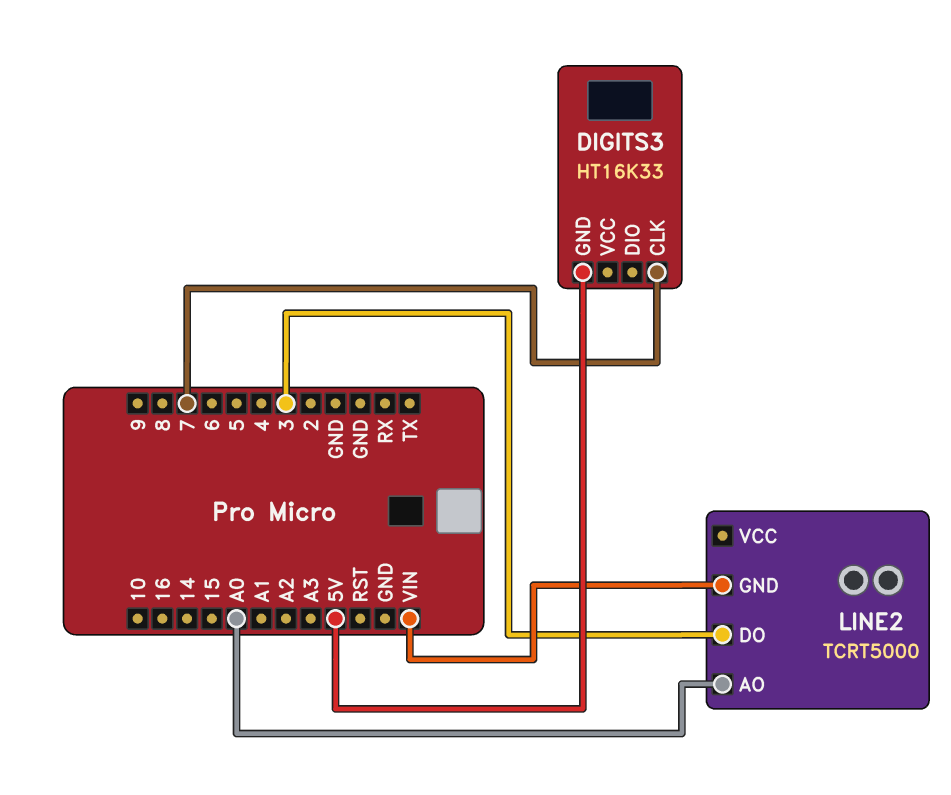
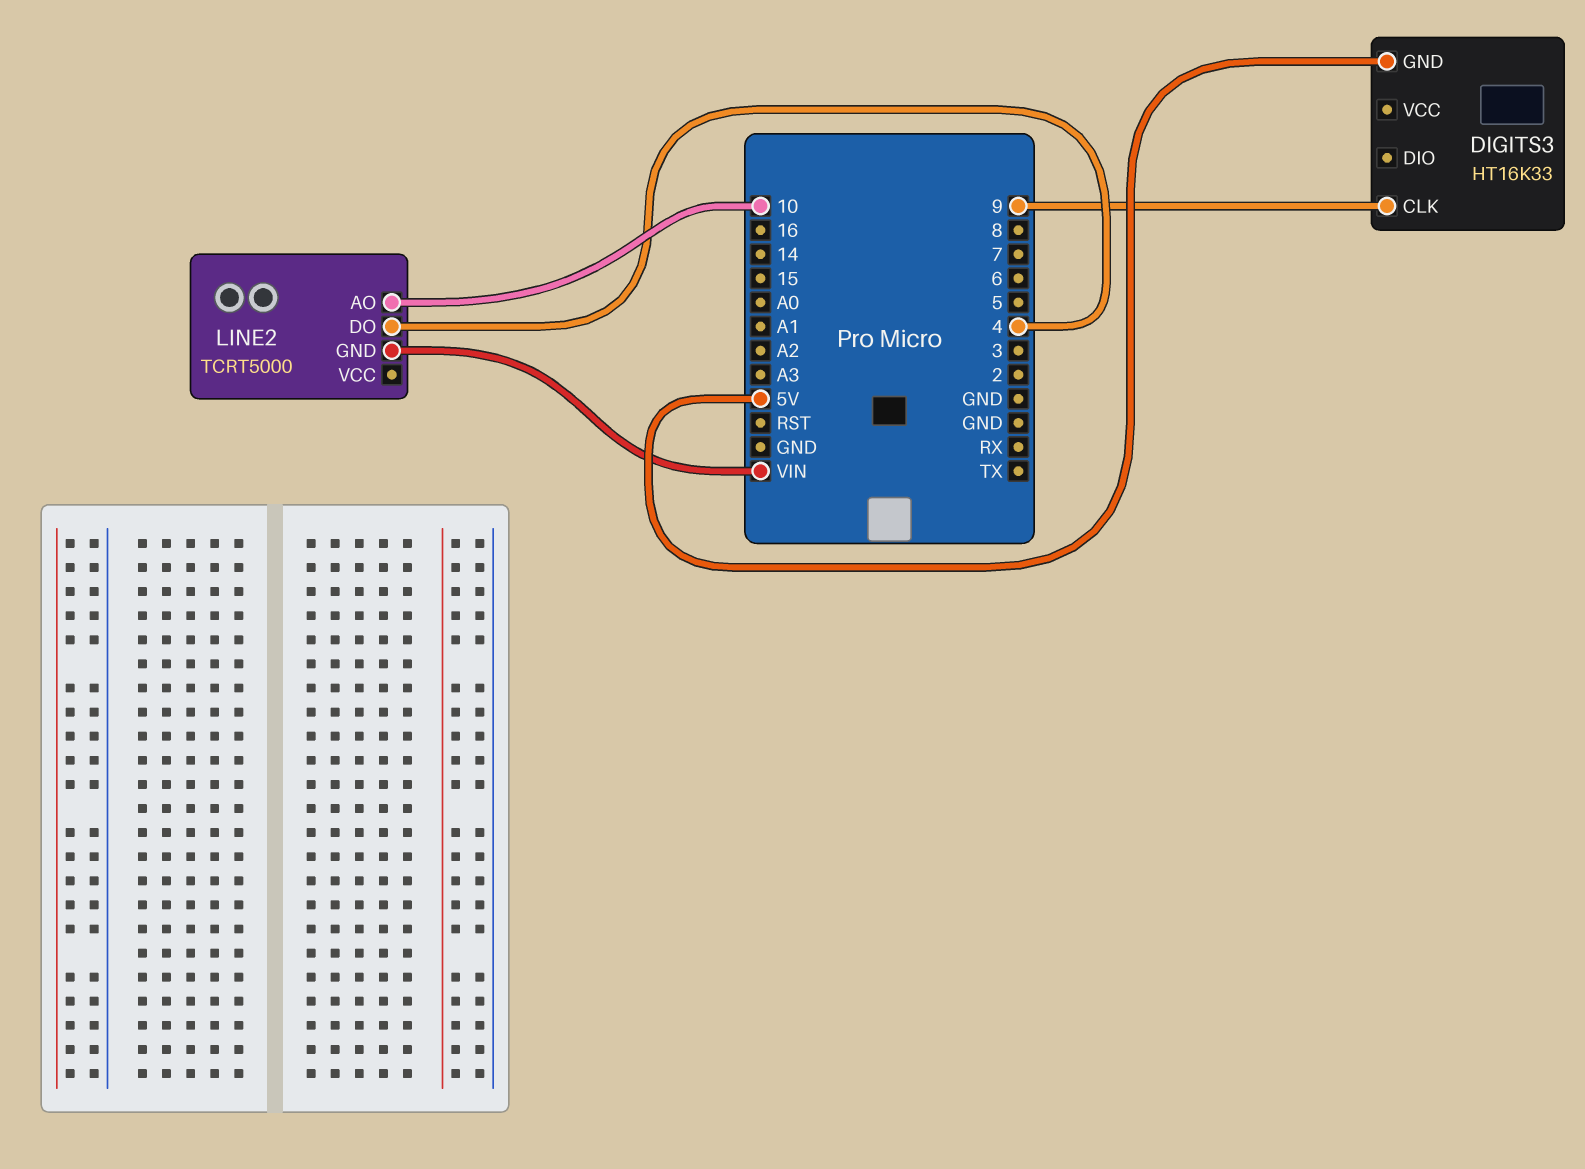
DIGITS3 pin CLK: 7 -> 9
LINE2 pin AO: A0 -> 10
LINE2 pin DO: 3 -> 4

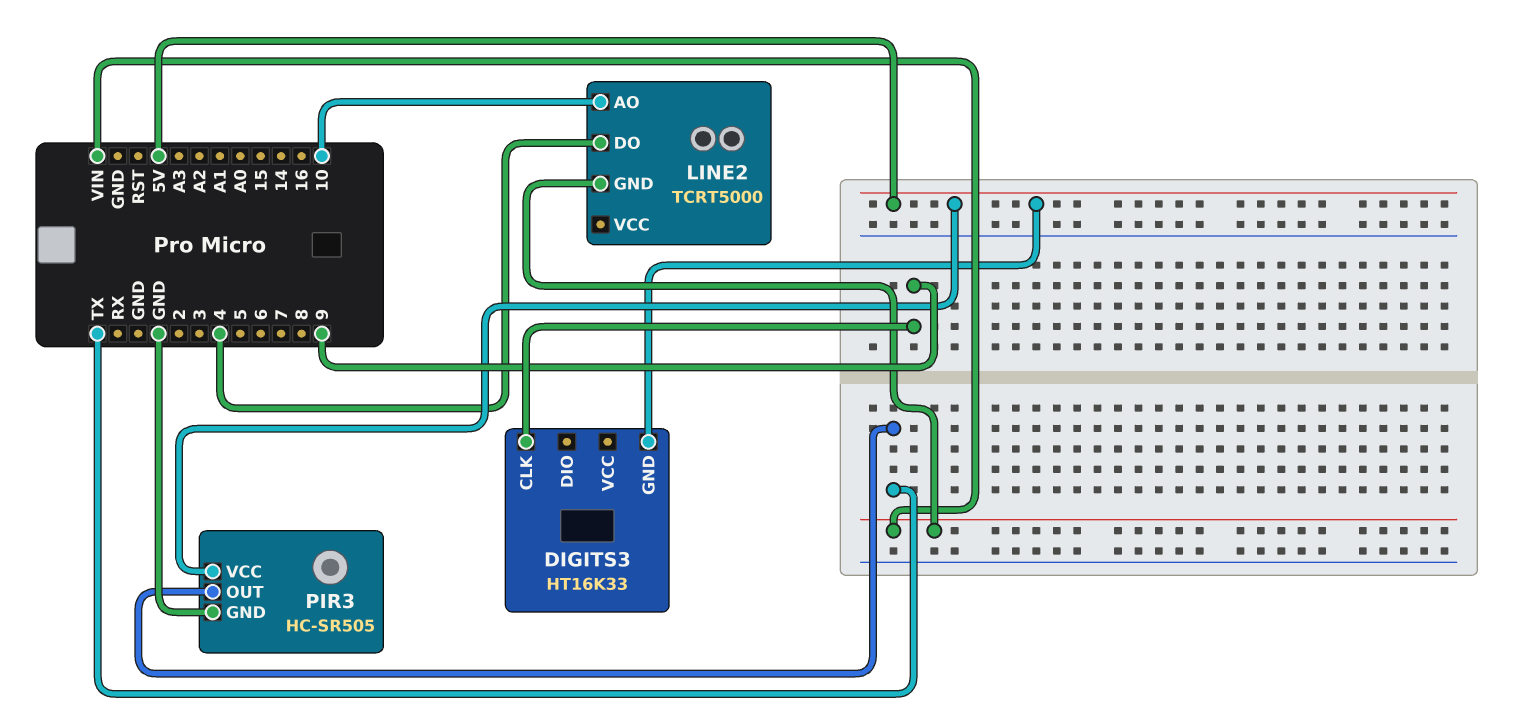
PIR3: none -> HC-SR505
PIR3 pin GND: none -> GND
PIR3 pin OUT: none -> TX
PIR3 pin VCC: none -> 5V

